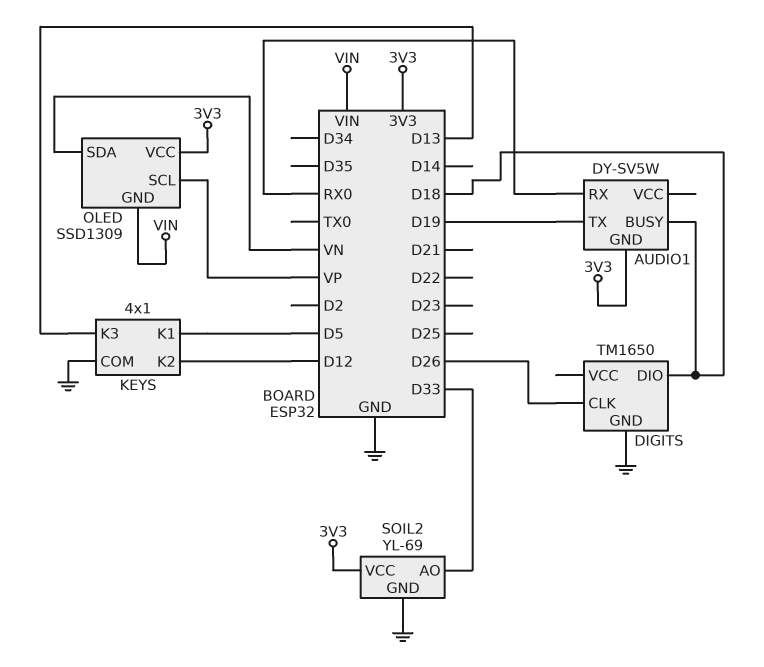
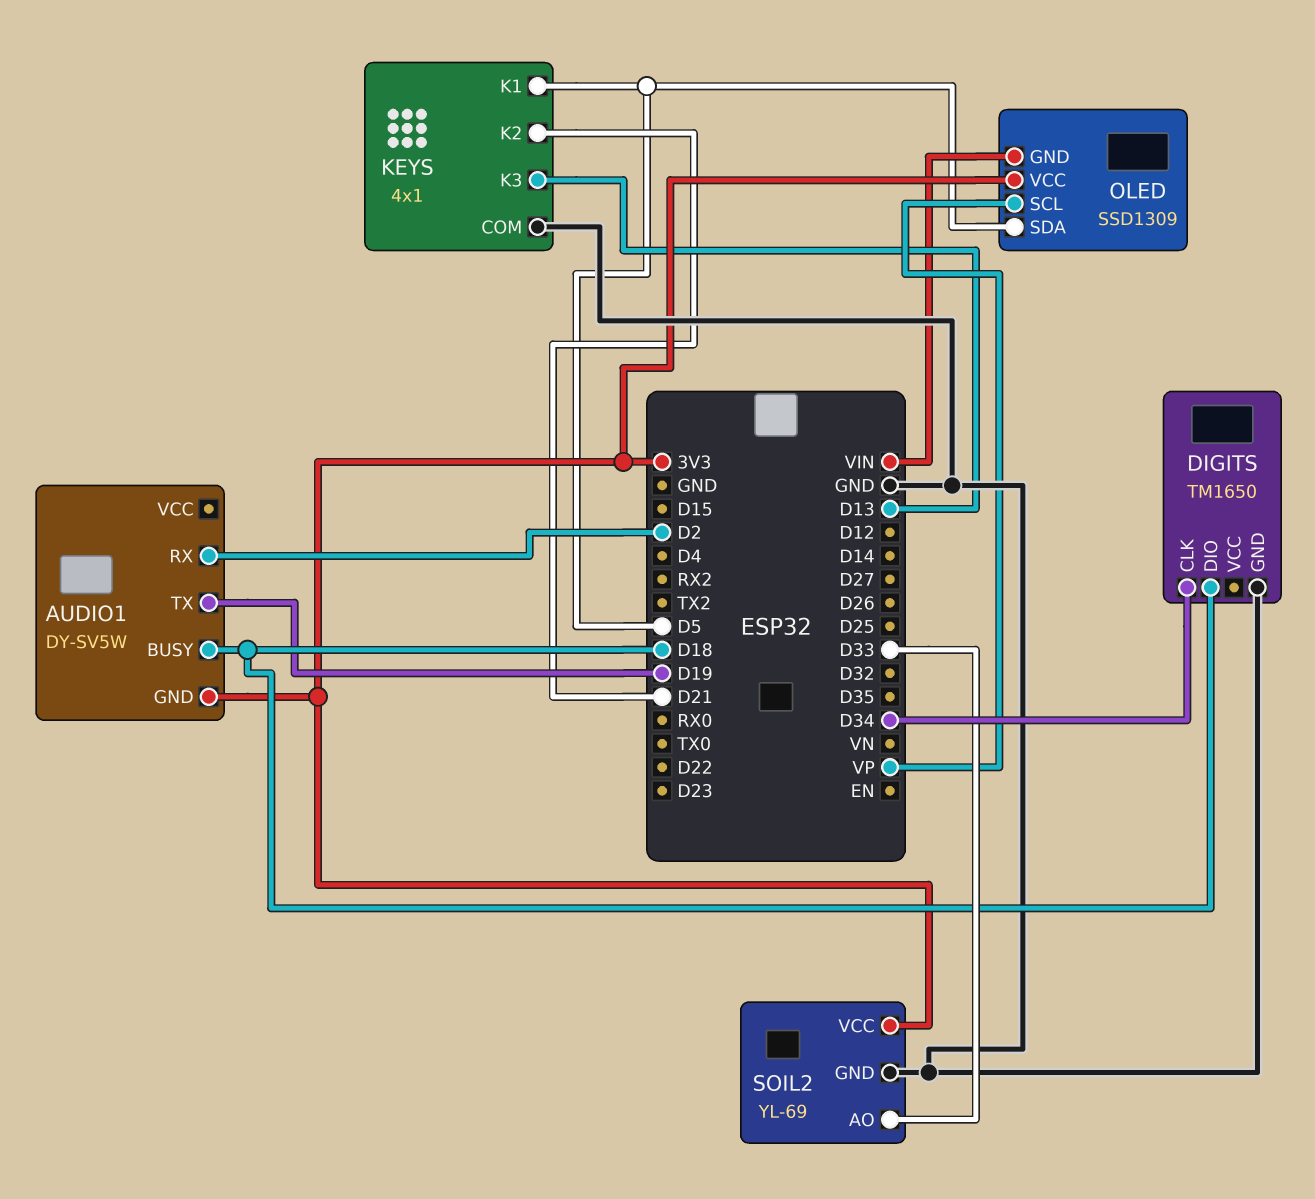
AUDIO1 pin RX: RX0 -> D2
DIGITS pin CLK: D26 -> D34
KEYS pin K2: D12 -> D21
OLED pin SDA: VN -> D5

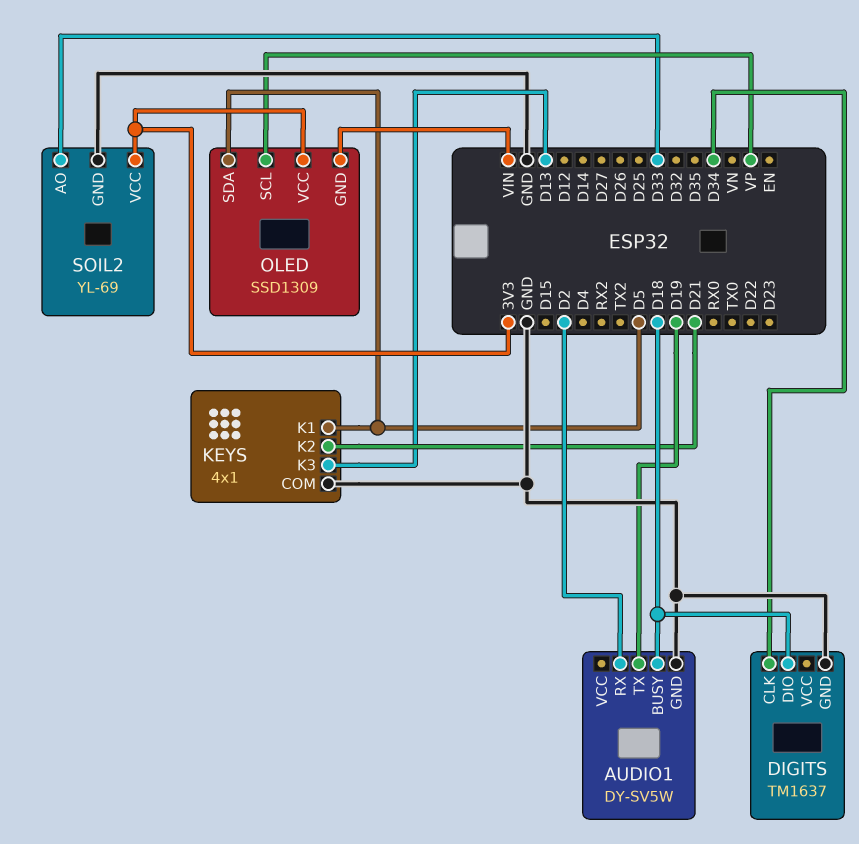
AUDIO1 pin GND: 3V3 -> GND
DIGITS: TM1650 -> TM1637

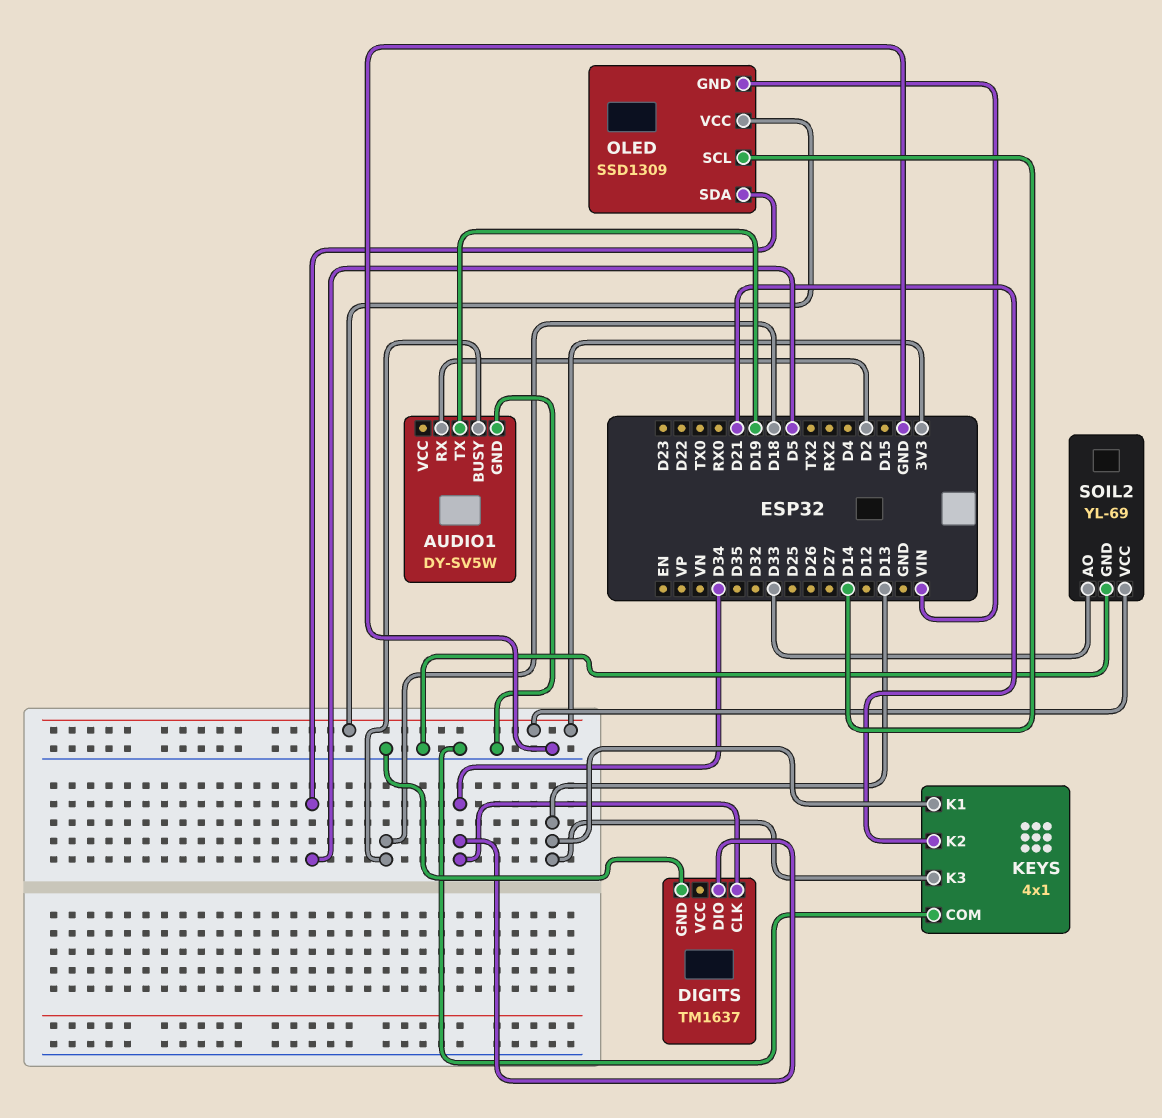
DIGITS pin DIO: D18 -> D34
KEYS pin K1: D5 -> D13
OLED pin SCL: VP -> D14

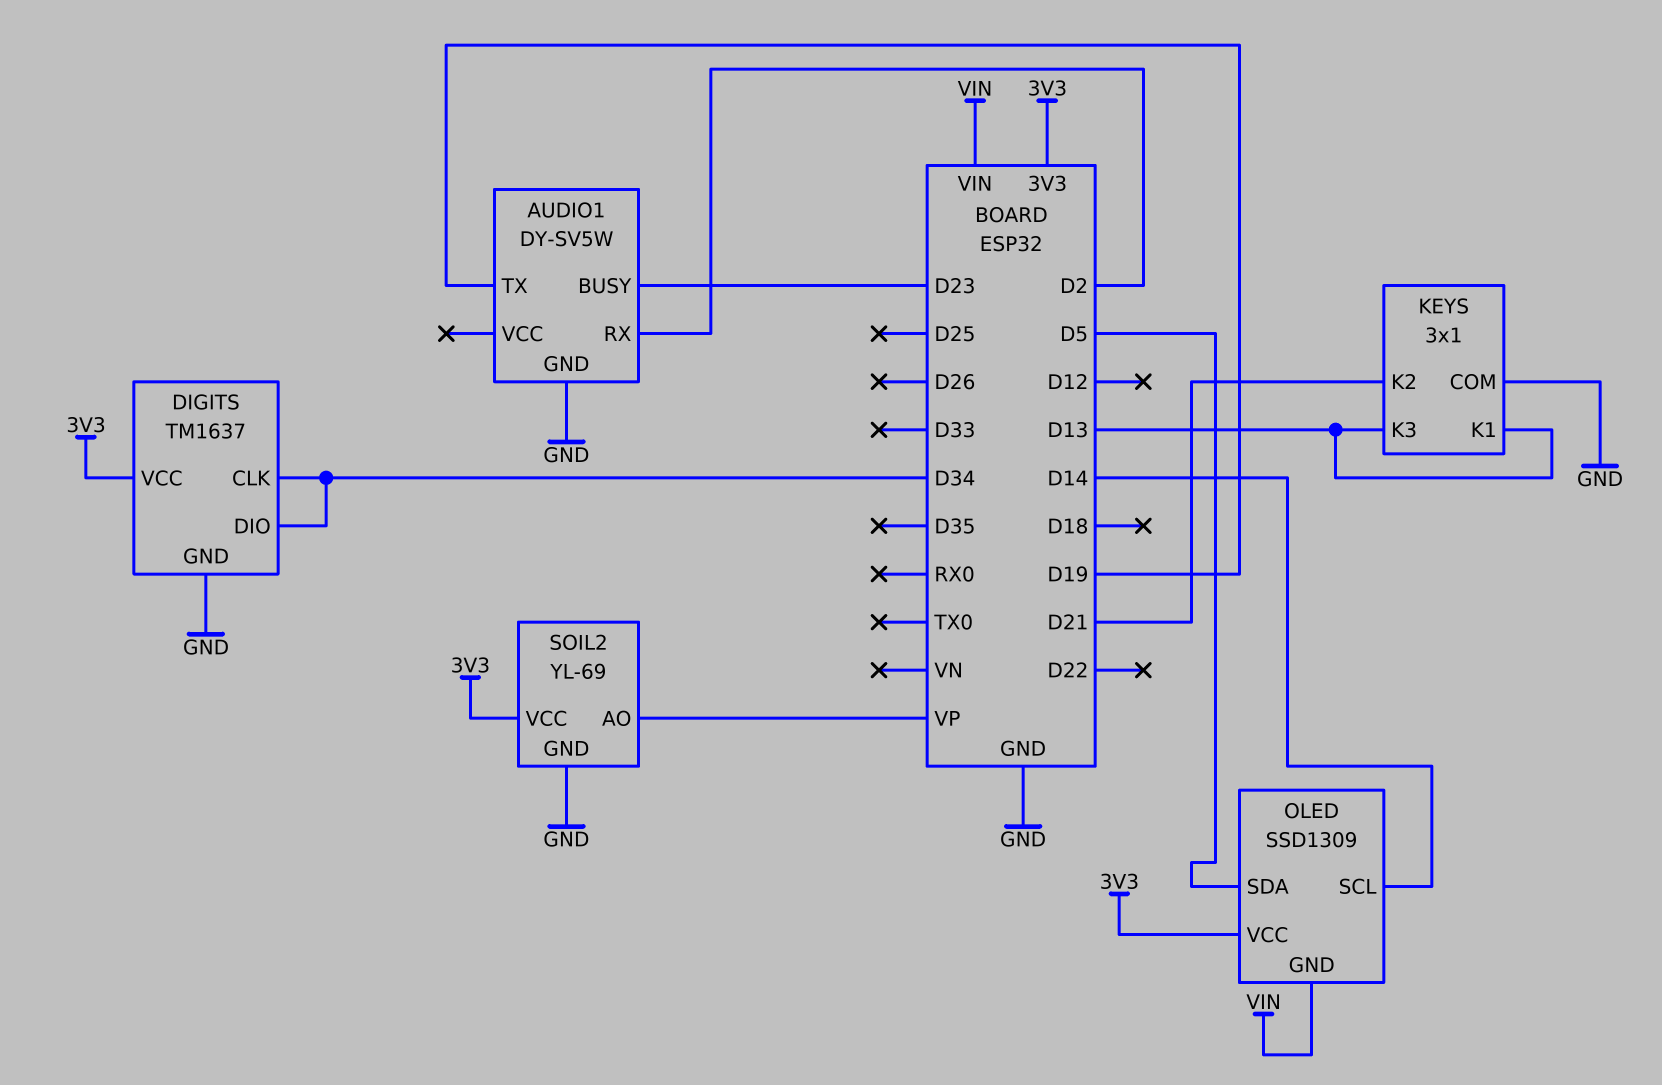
AUDIO1 pin BUSY: D18 -> D23
DIGITS pin VCC: none -> 3V3
KEYS: 4x1 -> 3x1
SOIL2 pin AO: D33 -> VP

